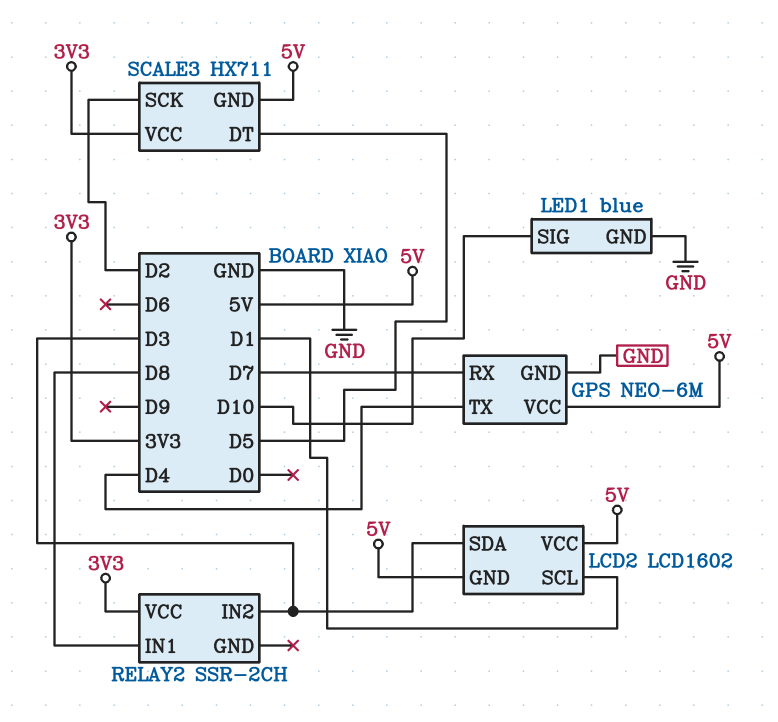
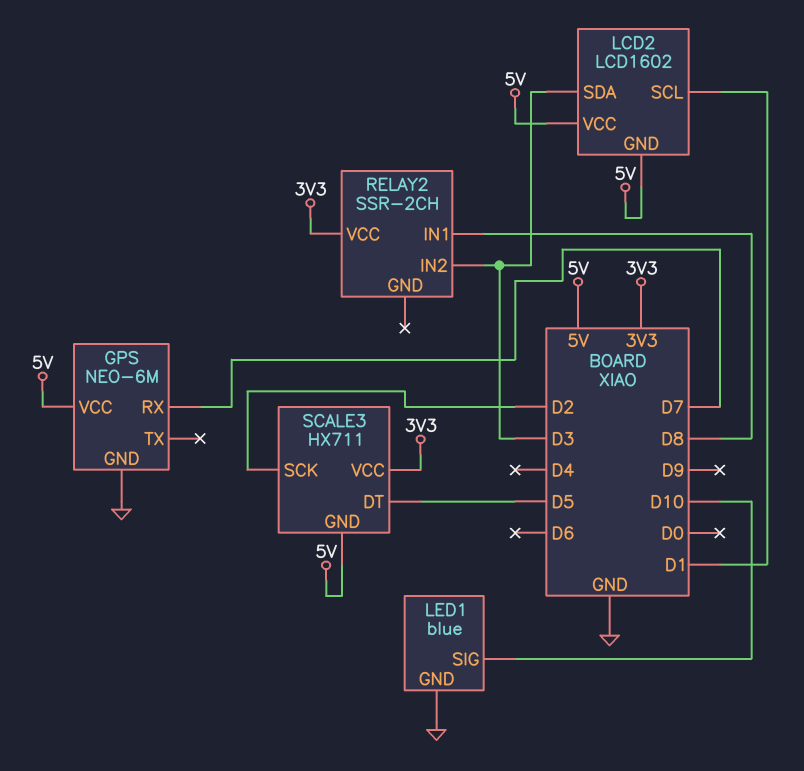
GPS pin TX: D4 -> none

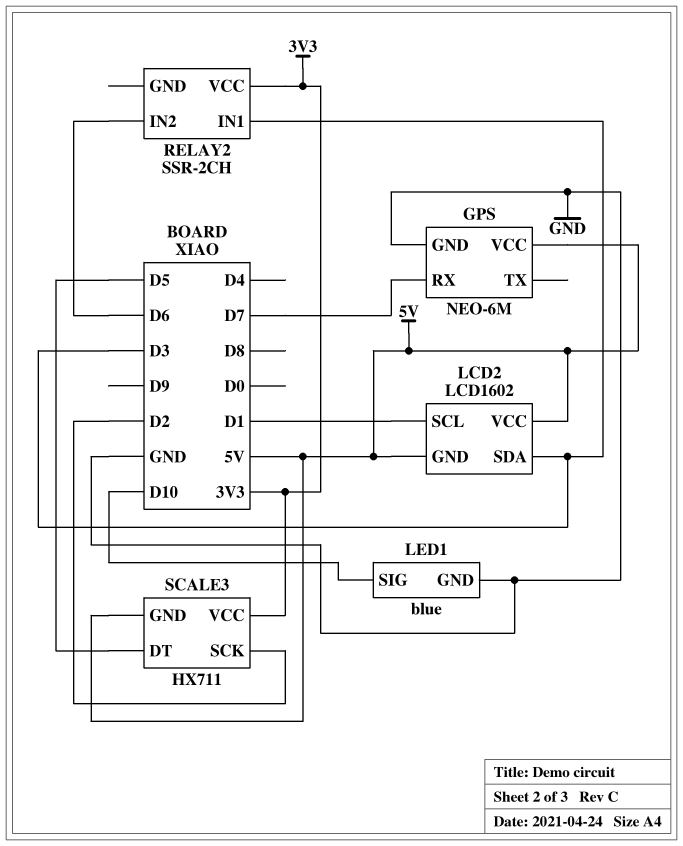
RELAY2 pin IN1: D8 -> D3
RELAY2 pin IN2: D3 -> D6

